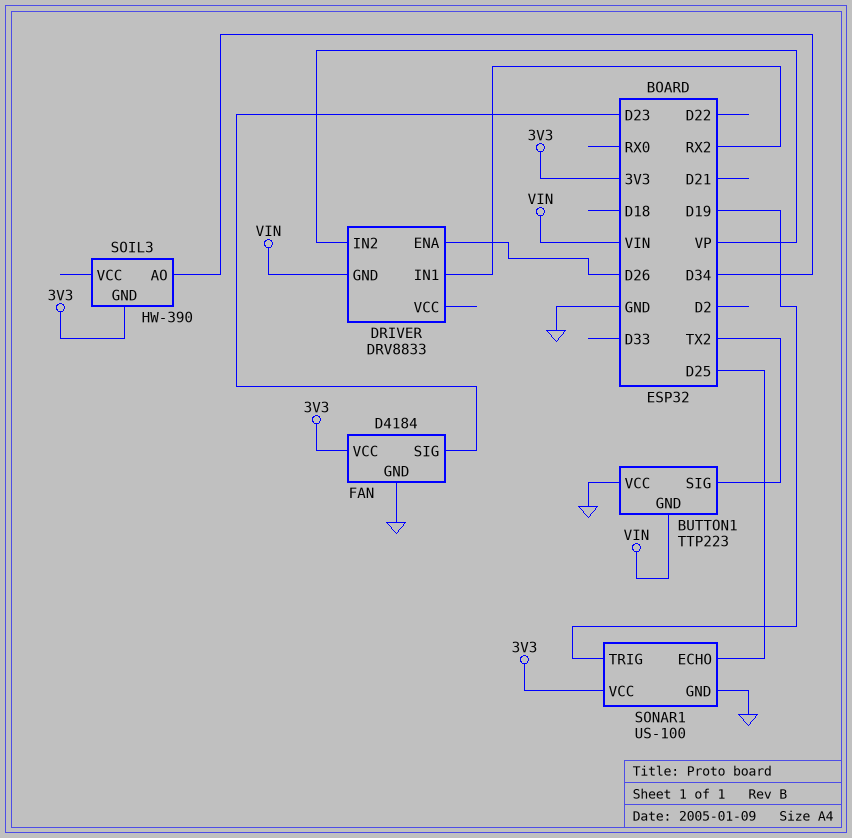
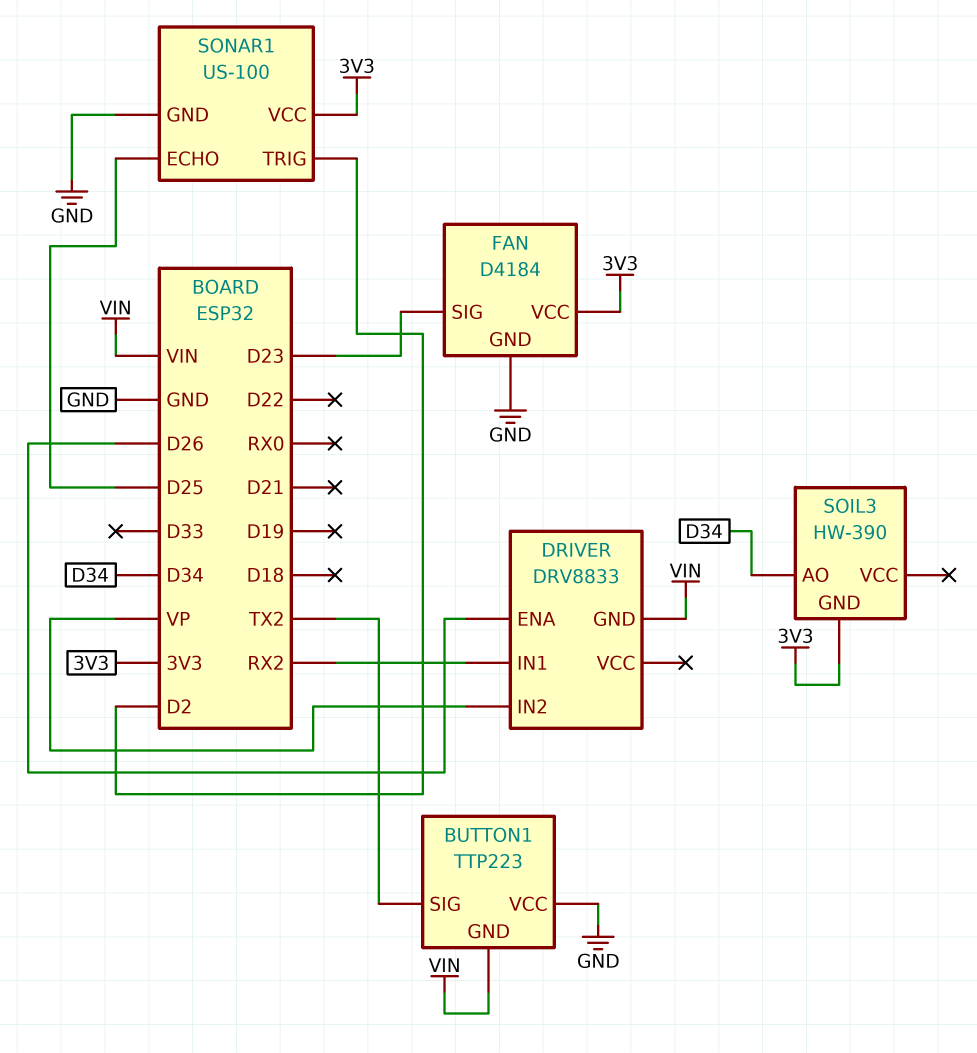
SONAR1 pin TRIG: D19 -> D2

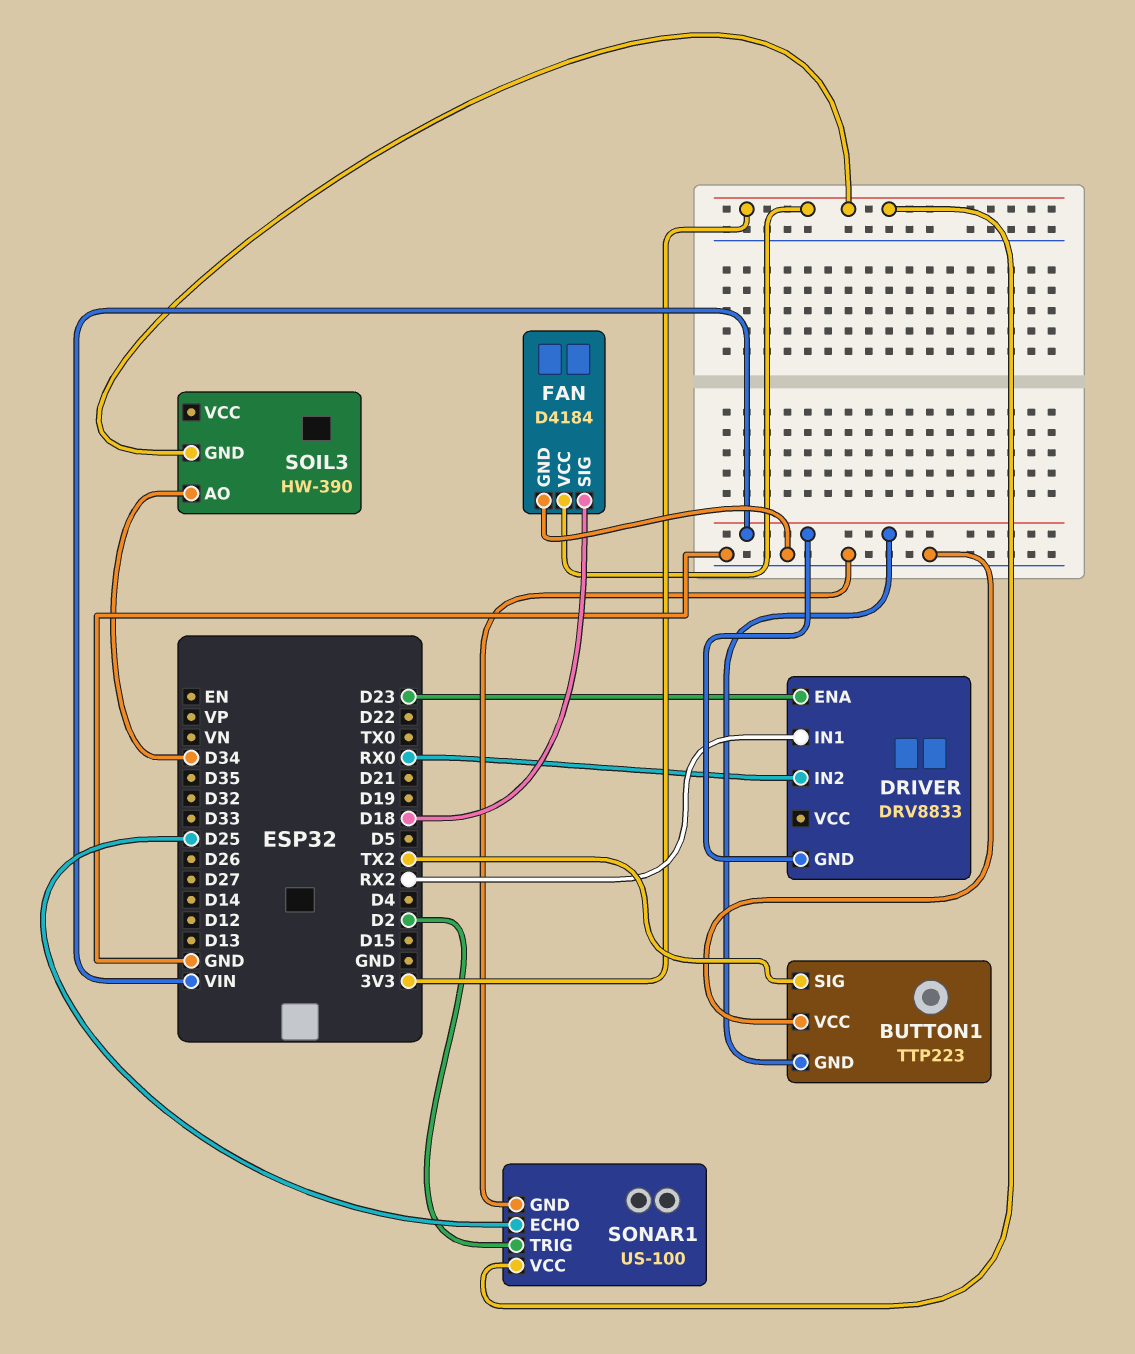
DRIVER pin ENA: D26 -> D23
DRIVER pin IN2: VP -> RX0
FAN pin SIG: D23 -> D18

